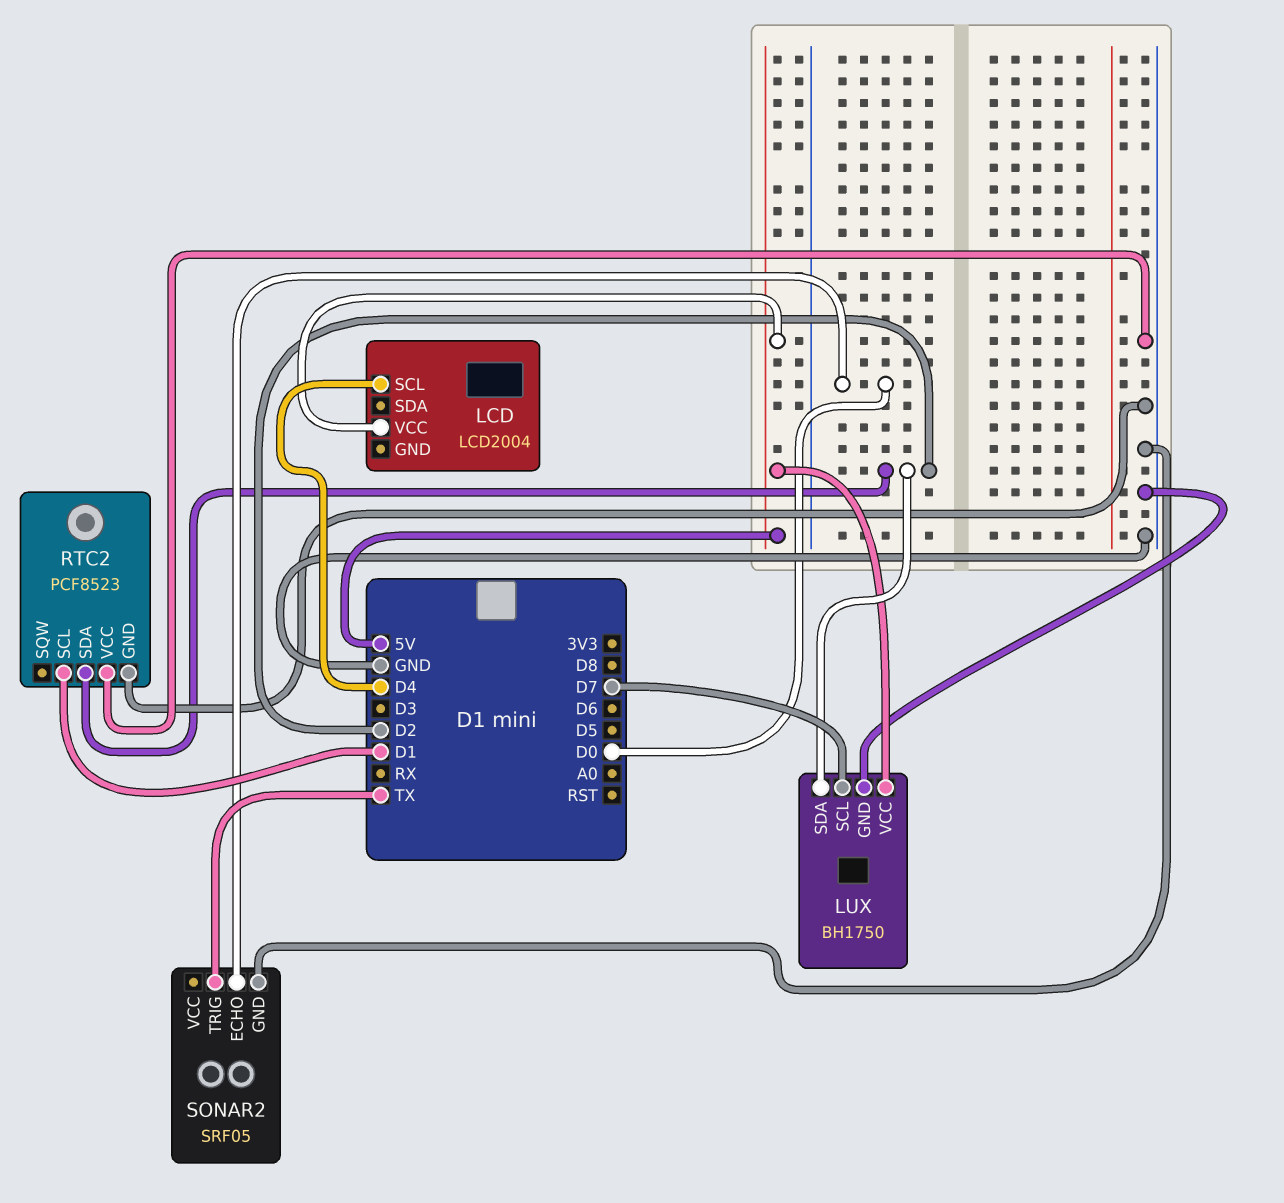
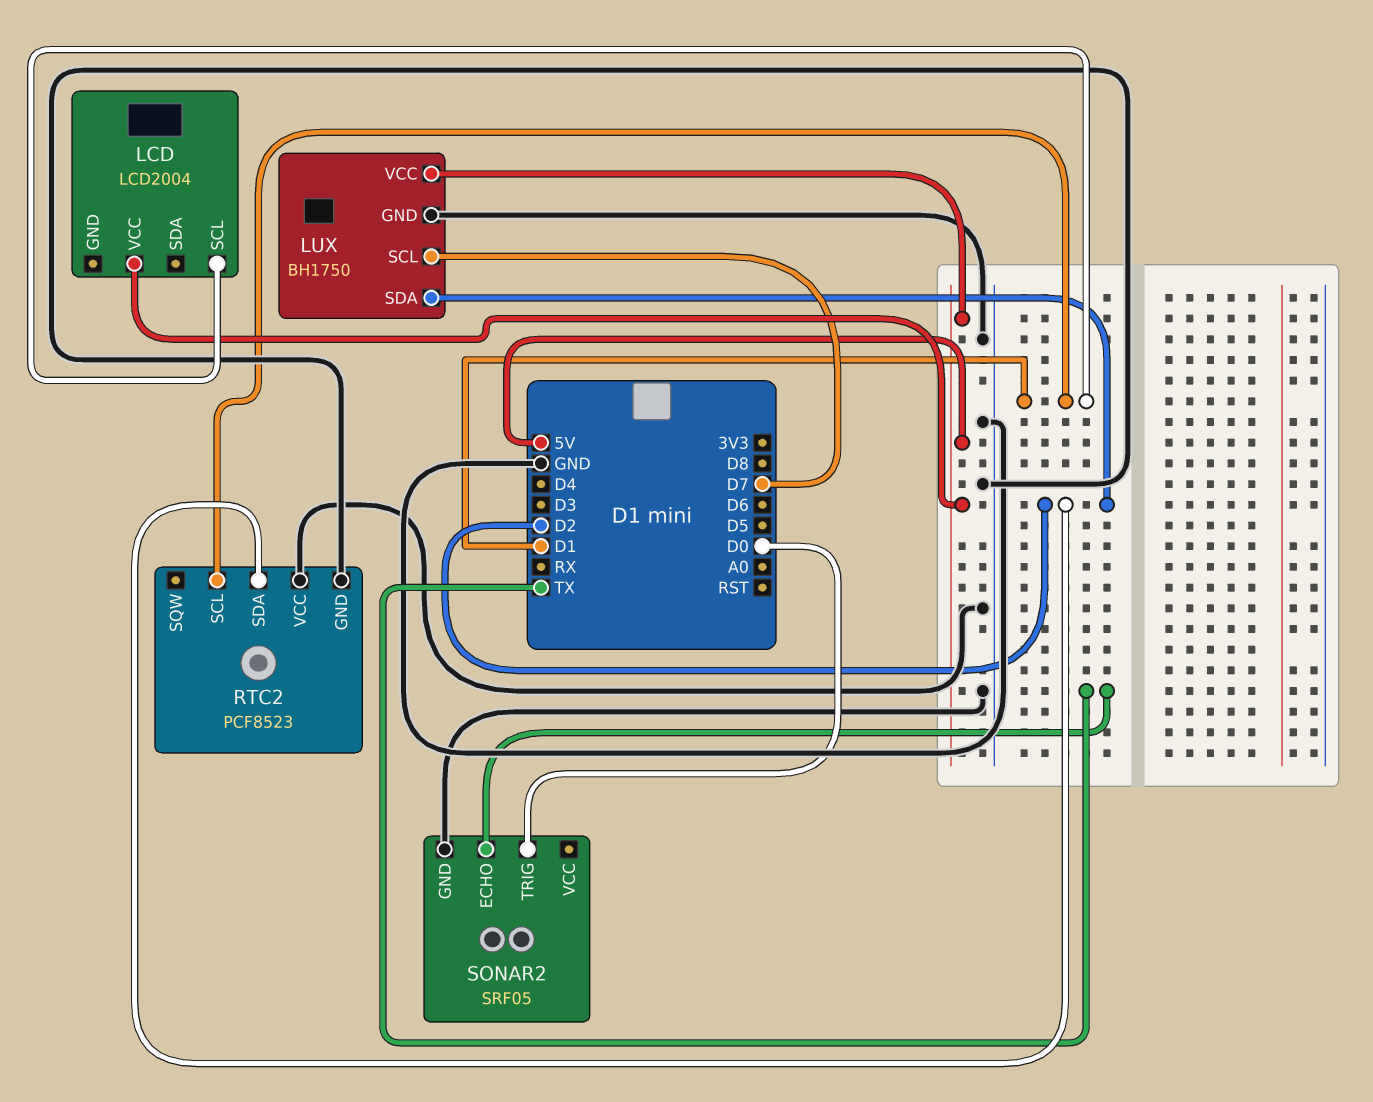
LCD pin SCL: D4 -> D1
SONAR2 pin ECHO: D0 -> TX
SONAR2 pin TRIG: TX -> D0

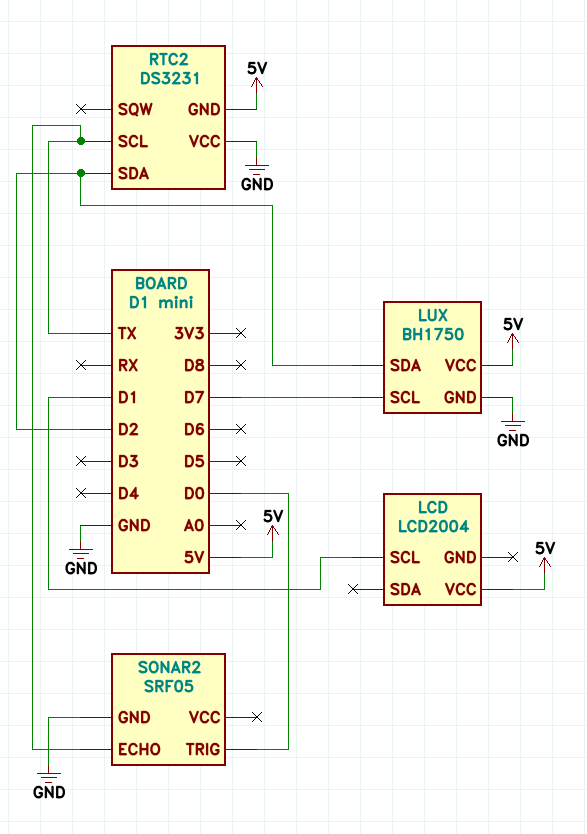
RTC2: PCF8523 -> DS3231
RTC2 pin GND: GND -> 5V
RTC2 pin SCL: D1 -> TX

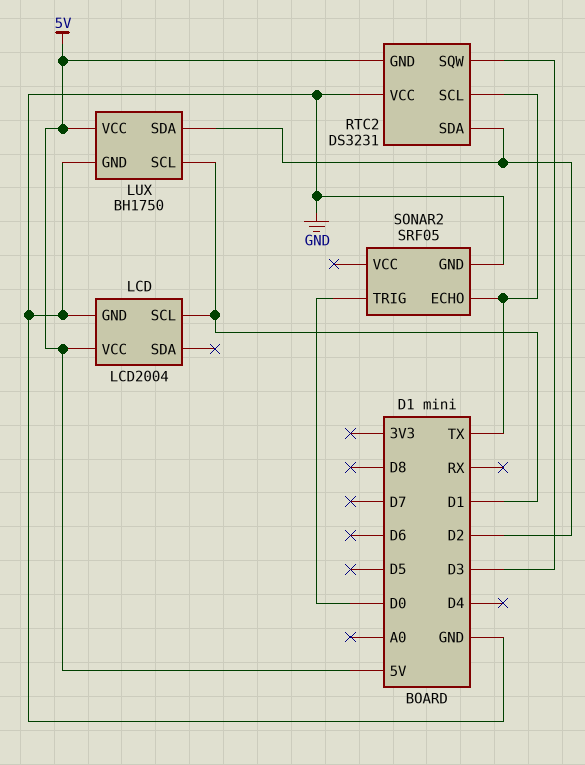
LCD pin GND: none -> GND
LUX pin SCL: D7 -> D1
RTC2 pin SQW: none -> D3

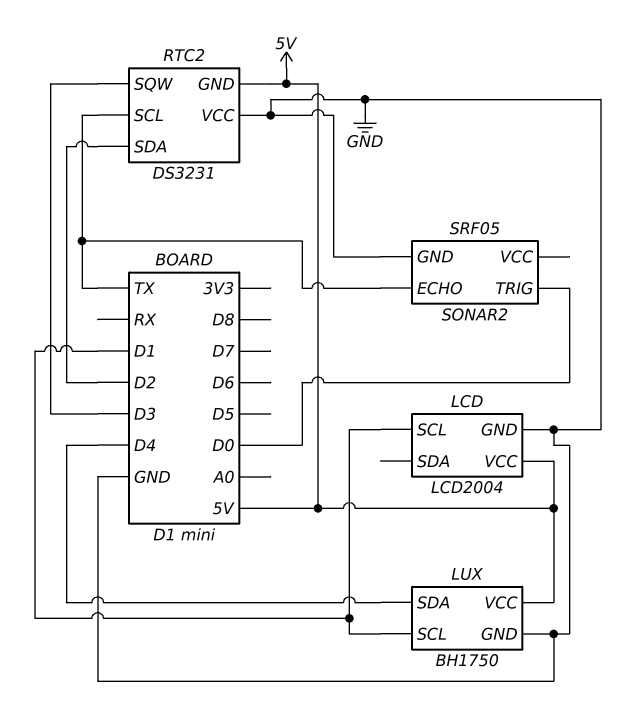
LUX pin SDA: D2 -> D4

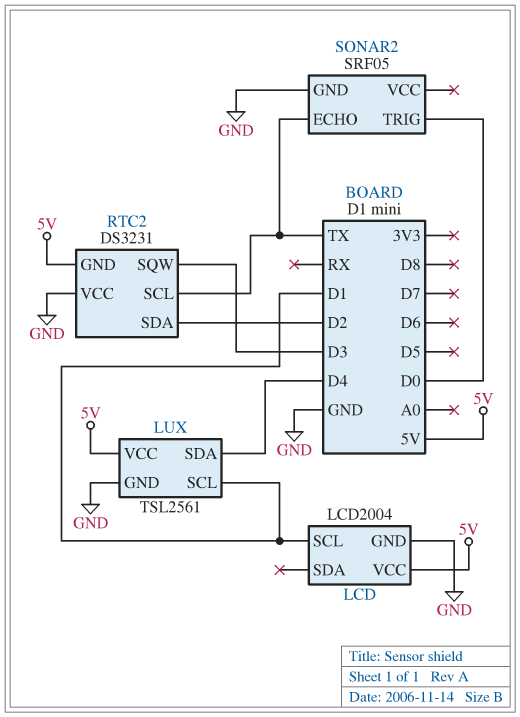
LUX: BH1750 -> TSL2561

